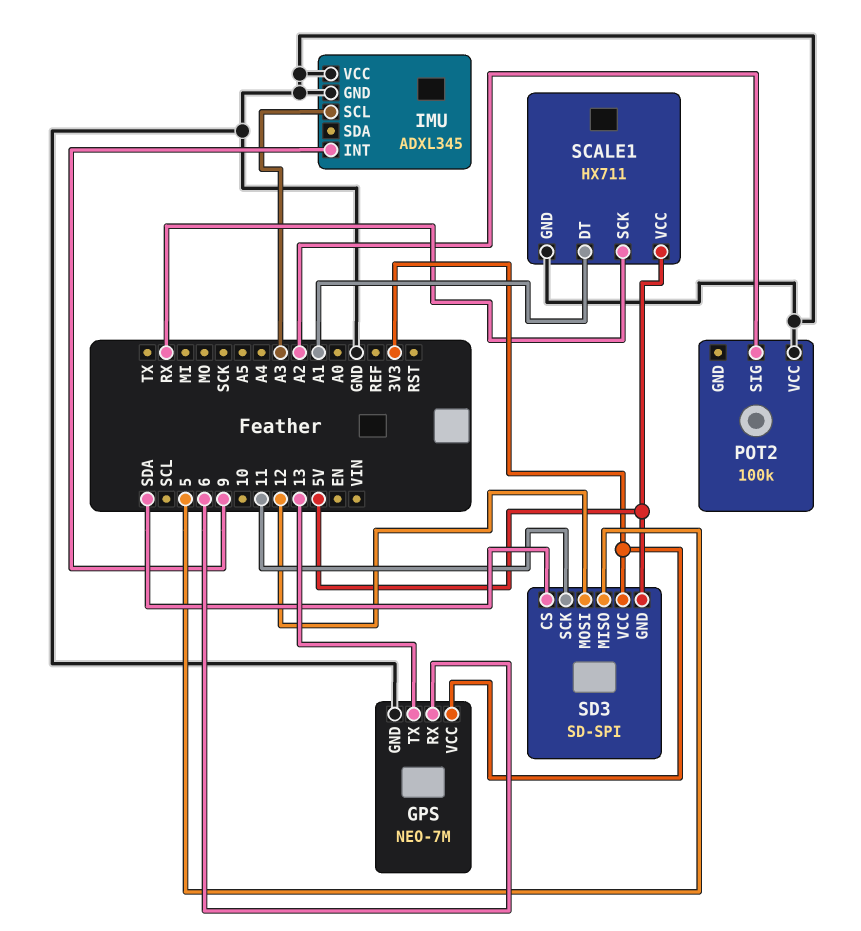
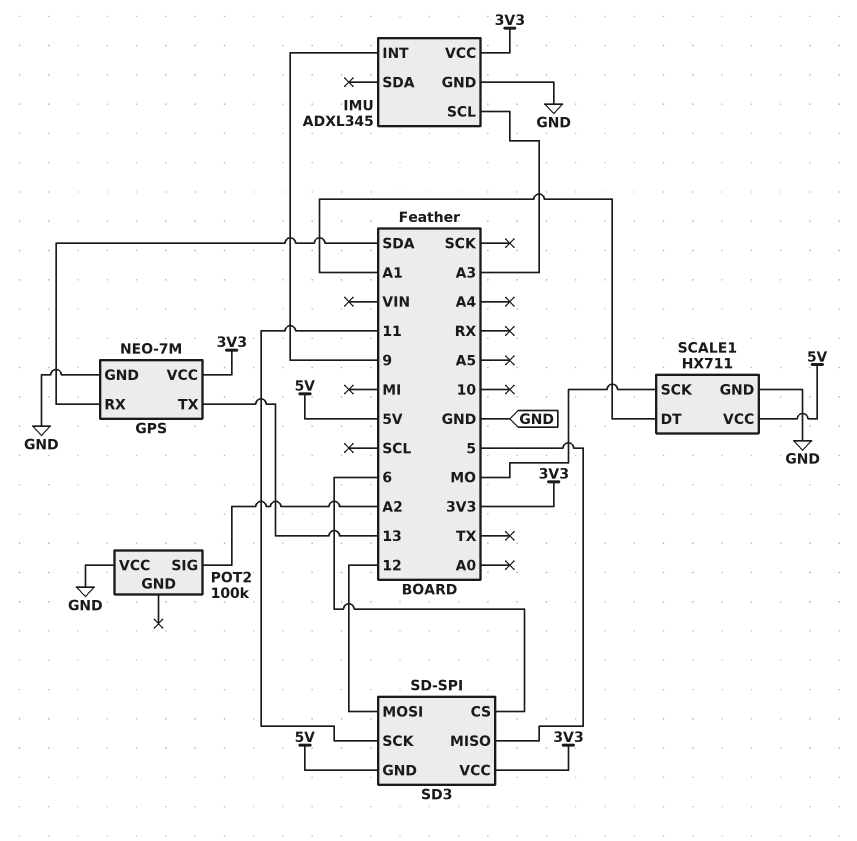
GPS pin RX: 6 -> SDA
IMU pin VCC: GND -> 3V3
SCALE1 pin SCK: RX -> MO
SD3 pin CS: SDA -> 6

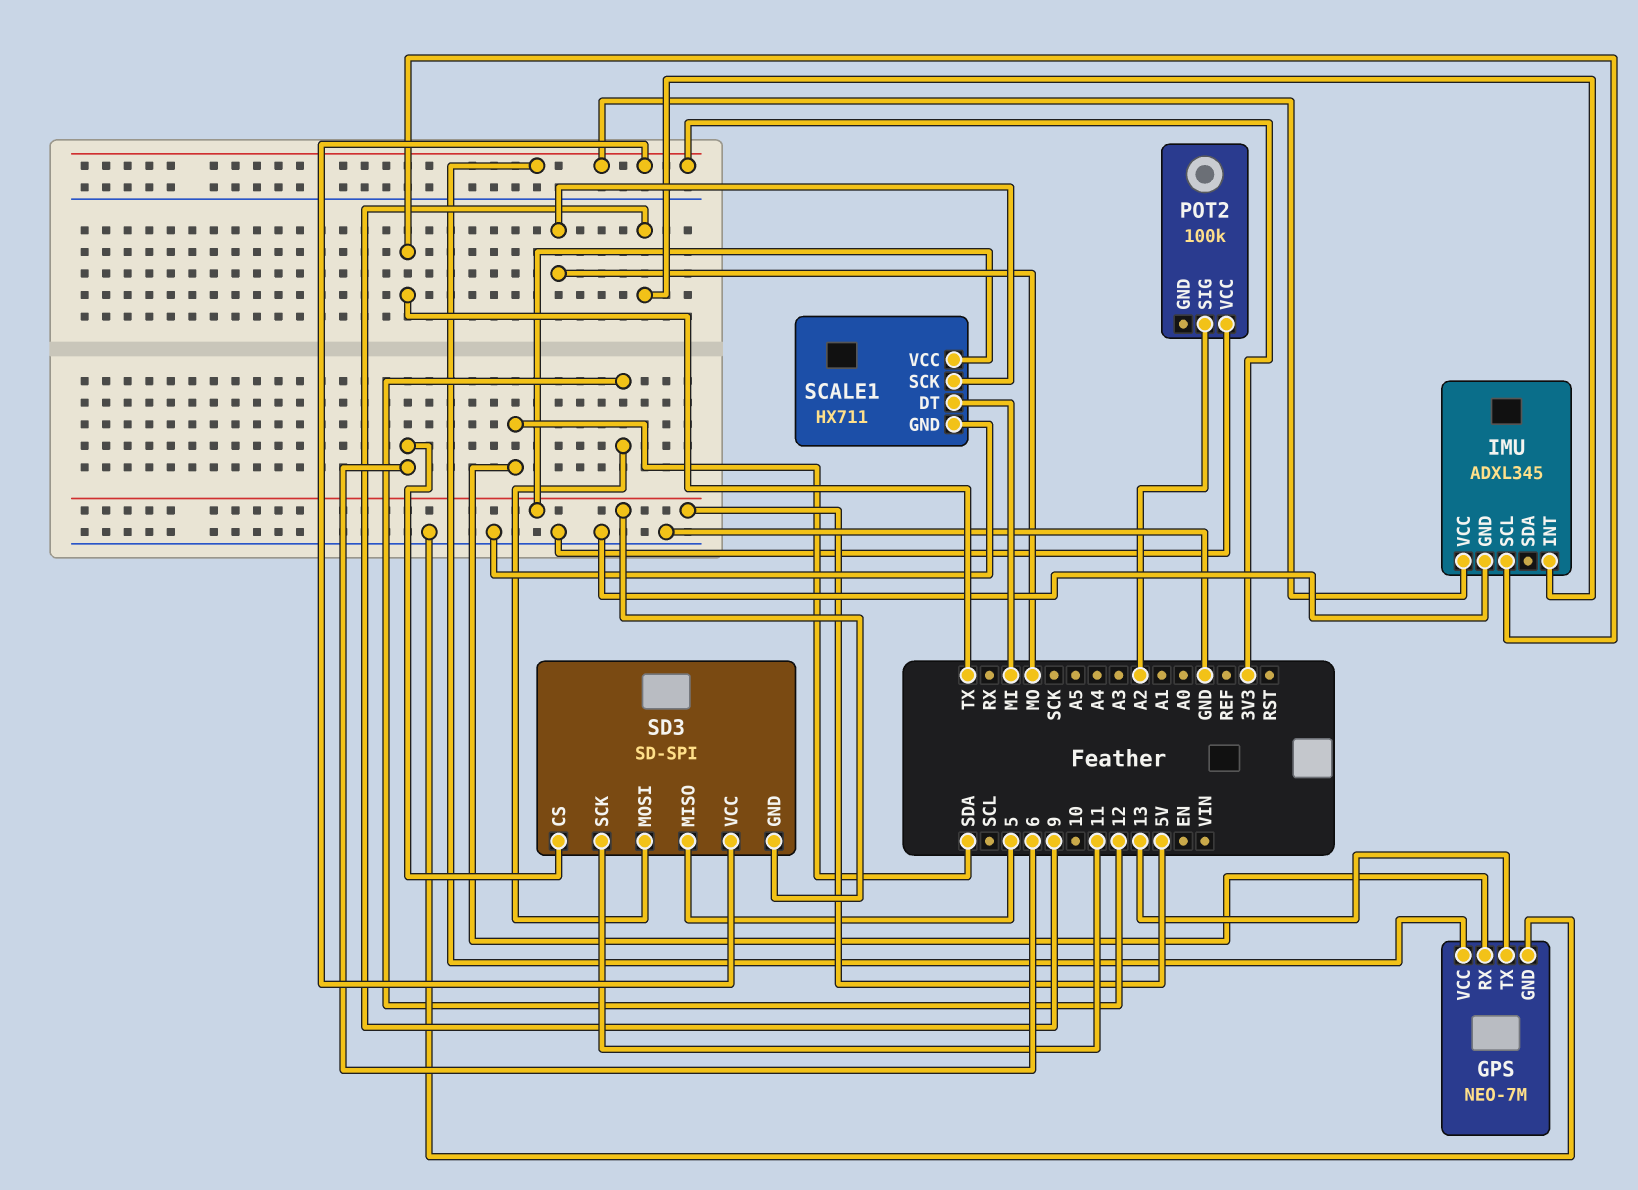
IMU pin SCL: A3 -> TX
SCALE1 pin DT: A1 -> MI

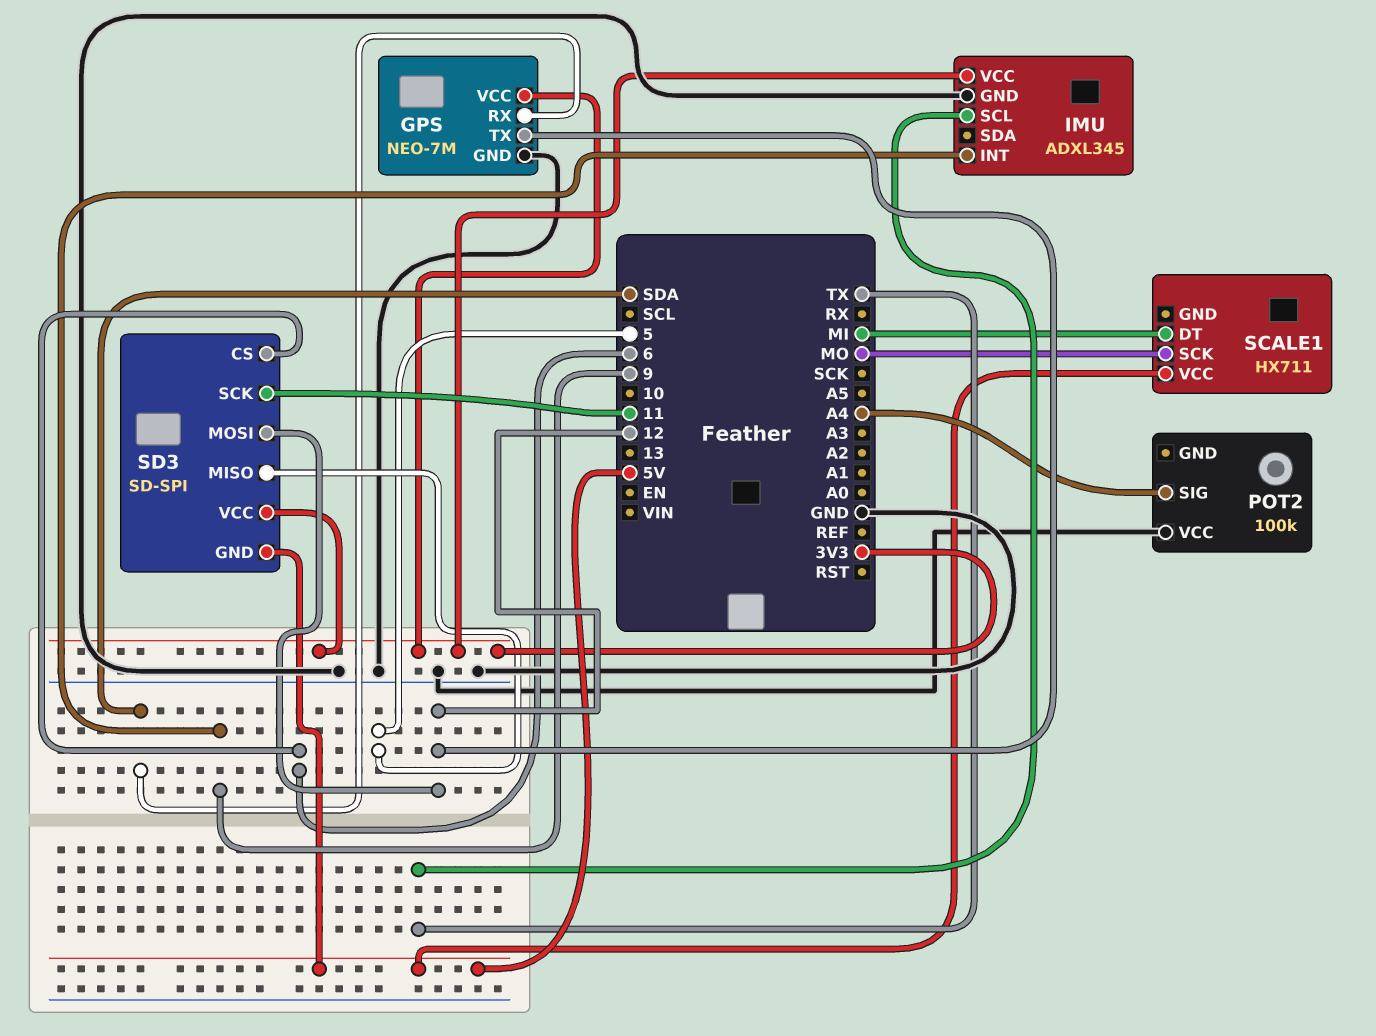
GPS pin TX: 13 -> 12
POT2 pin SIG: A2 -> A4
SCALE1 pin GND: GND -> none

